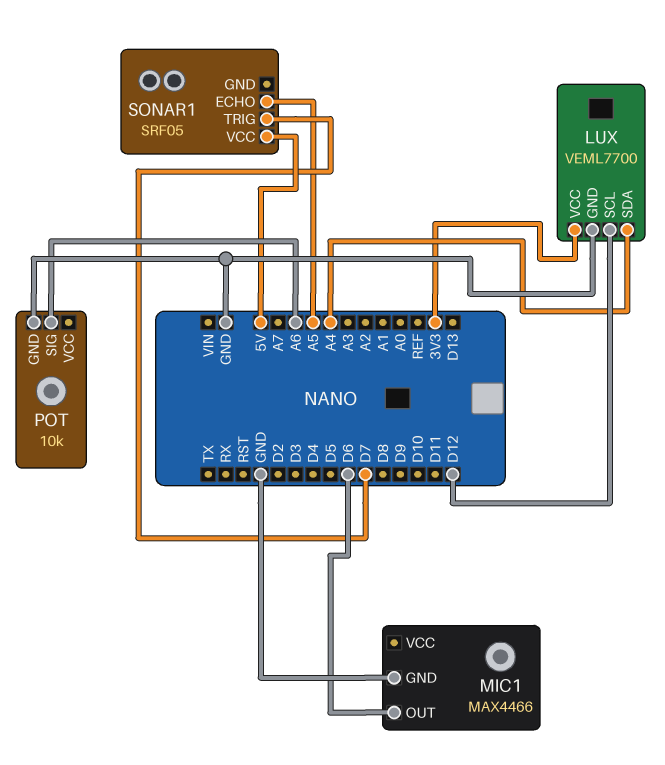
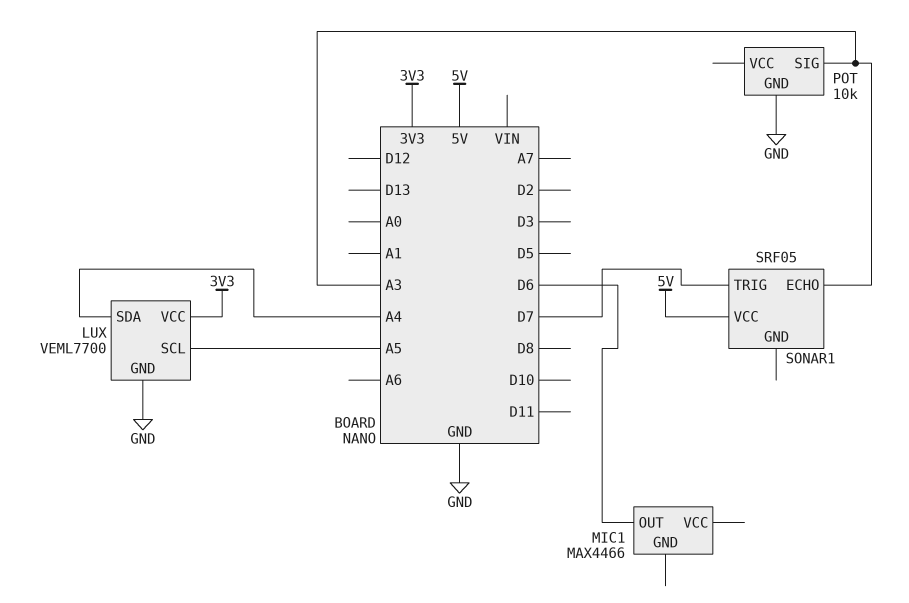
LUX pin SCL: D12 -> A5
MIC1 pin GND: GND -> none
POT pin SIG: A6 -> A3
SONAR1 pin ECHO: A5 -> A3

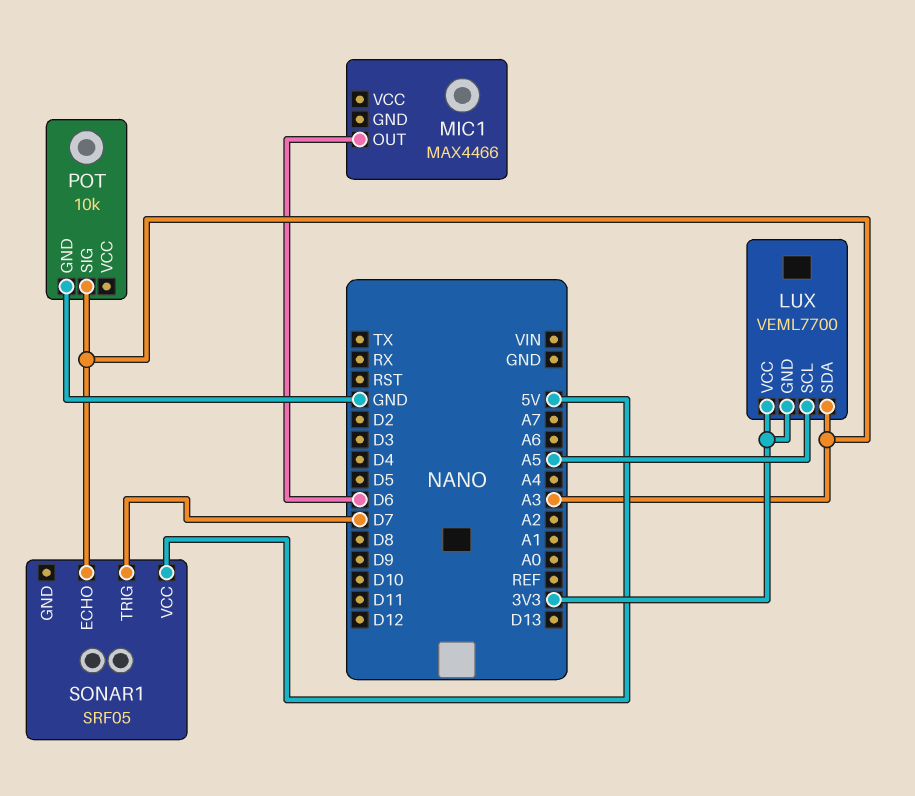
LUX pin GND: GND -> 3V3
LUX pin SDA: A4 -> A3

